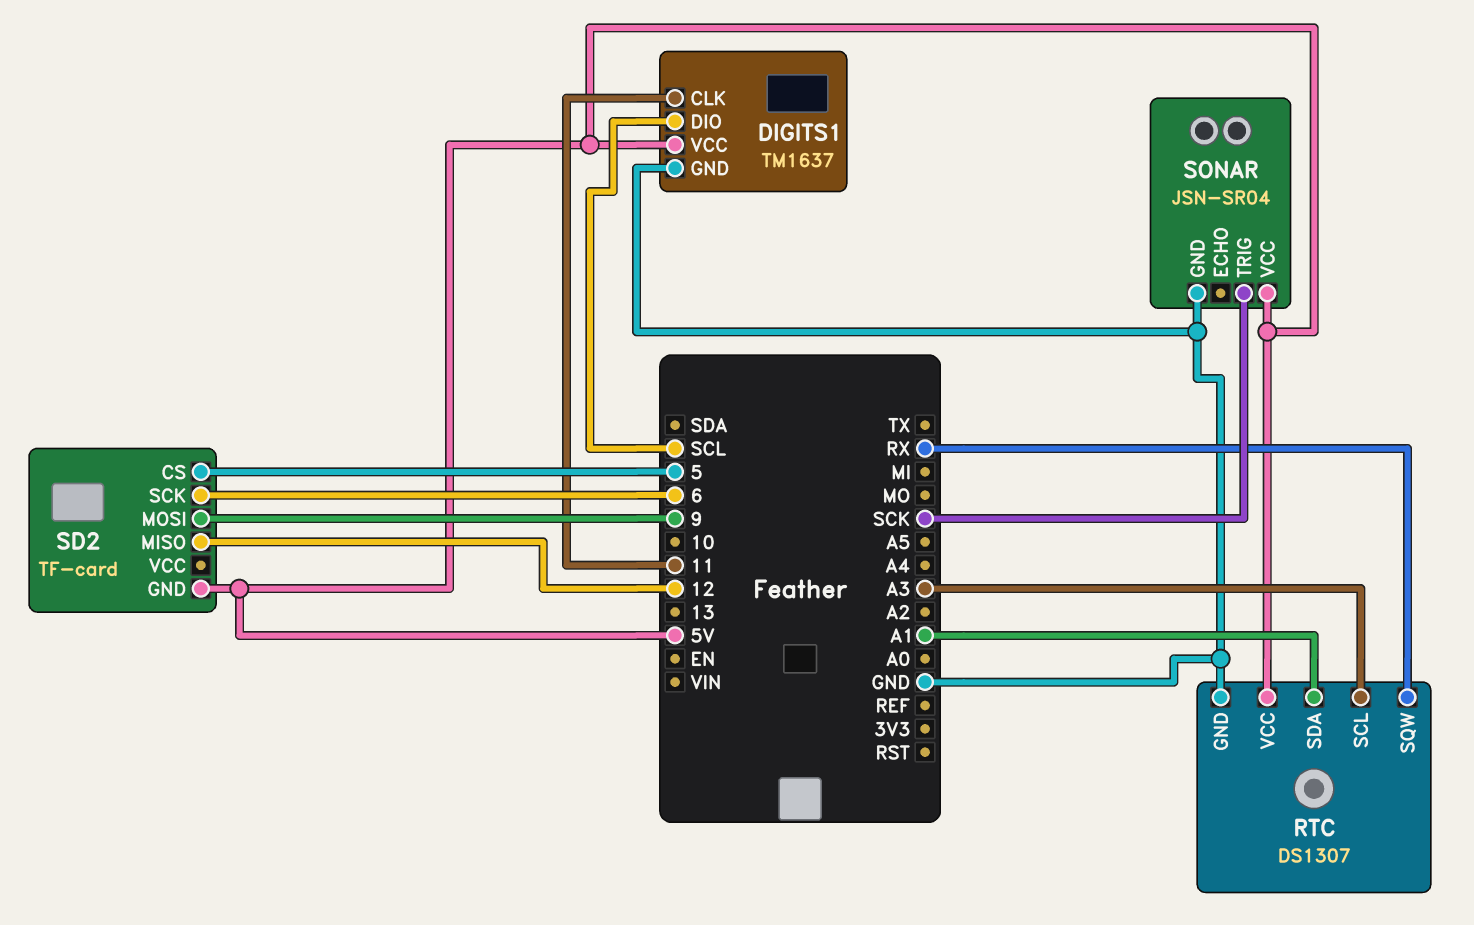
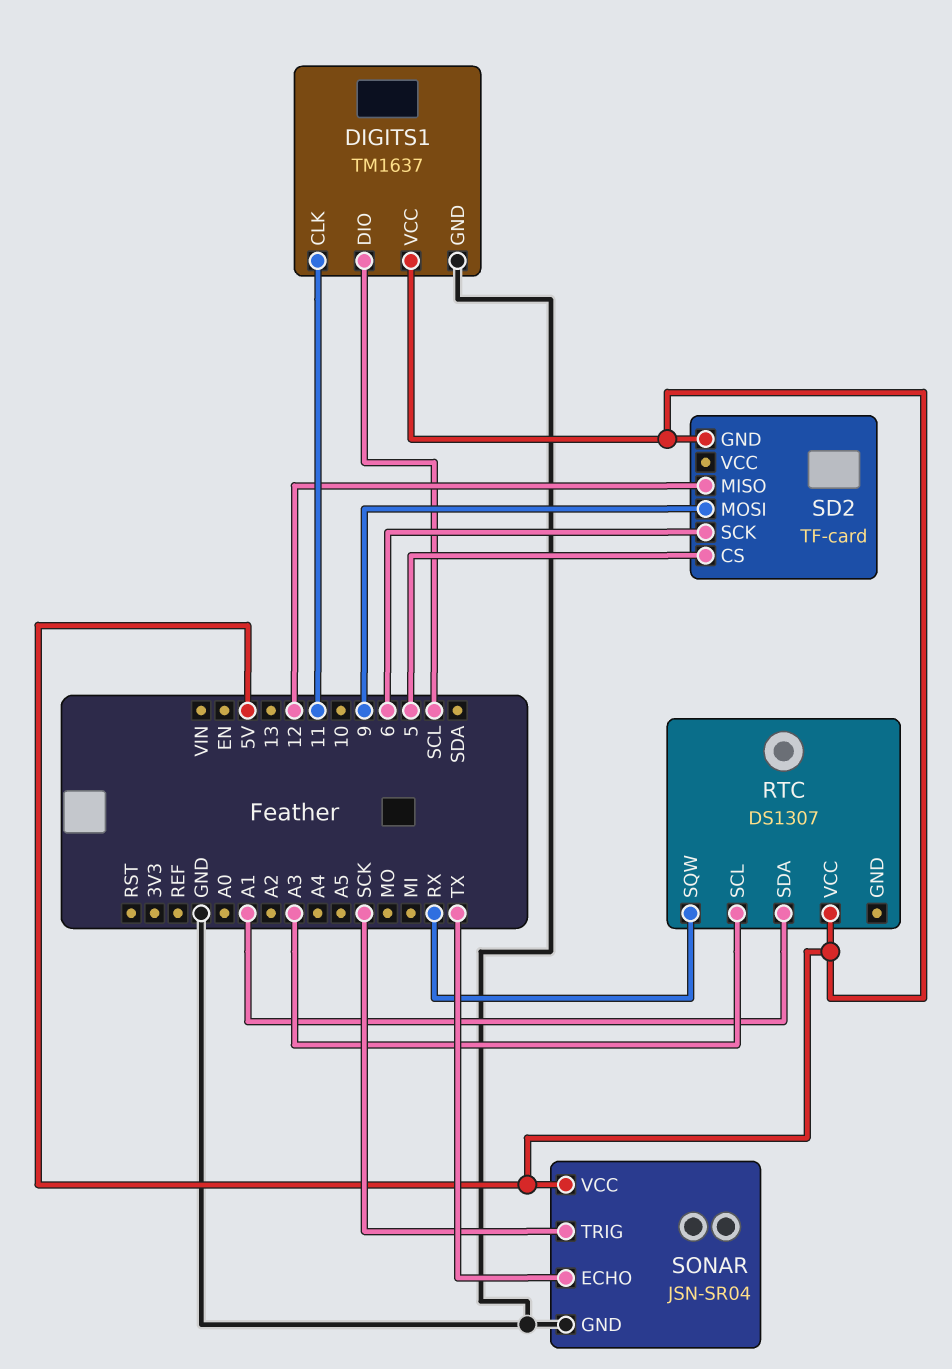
RTC pin GND: GND -> none
SONAR pin ECHO: none -> TX

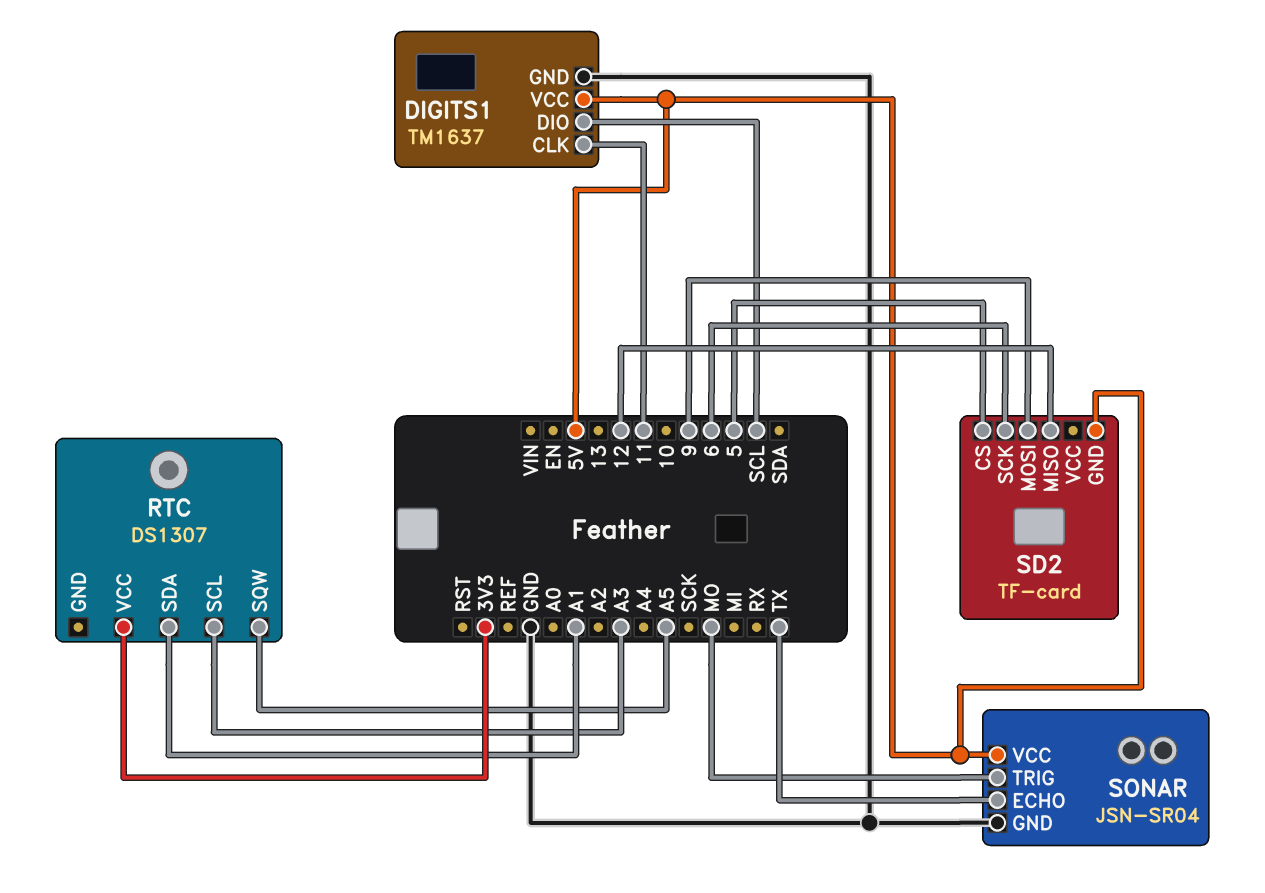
RTC pin SQW: RX -> A5
RTC pin VCC: 5V -> 3V3
SONAR pin TRIG: SCK -> MO

